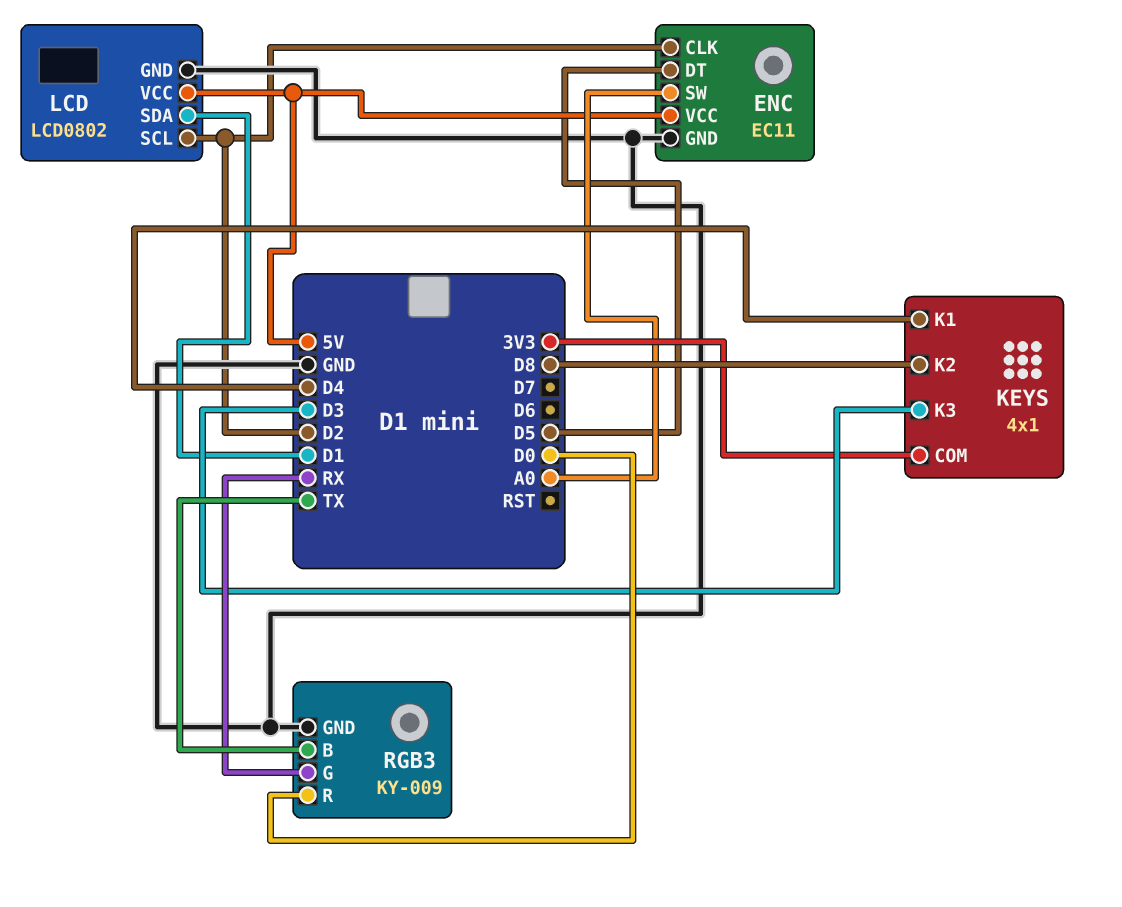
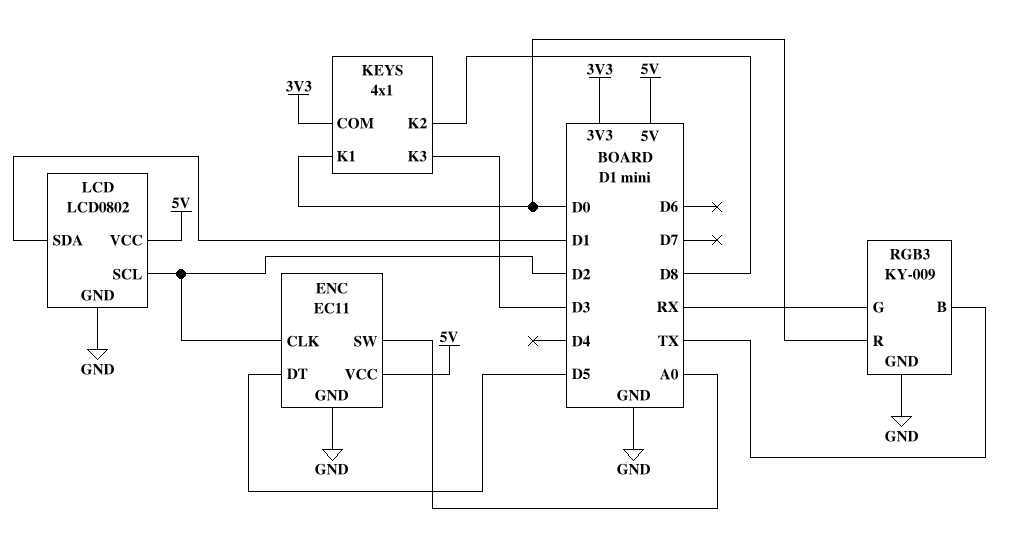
KEYS pin K1: D4 -> D0

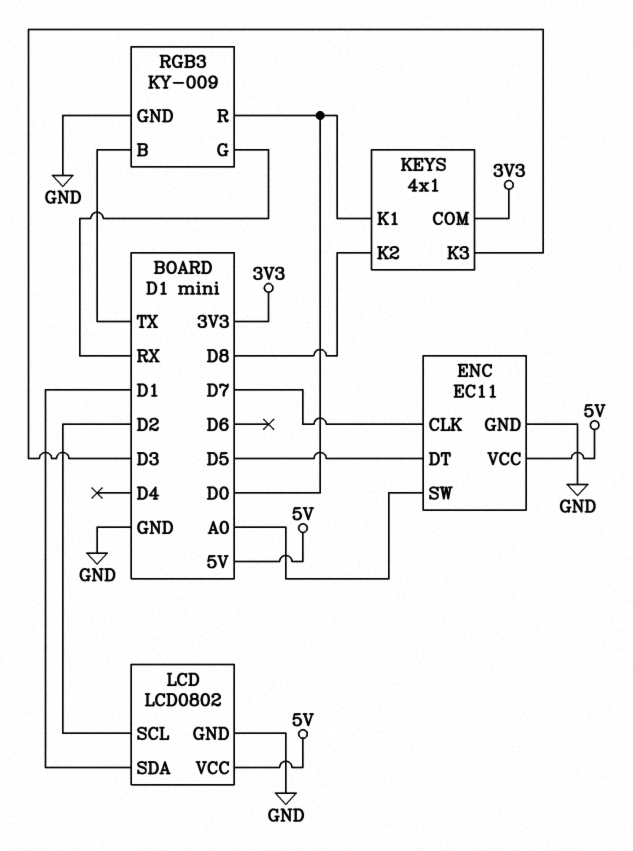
ENC pin CLK: D2 -> D7

